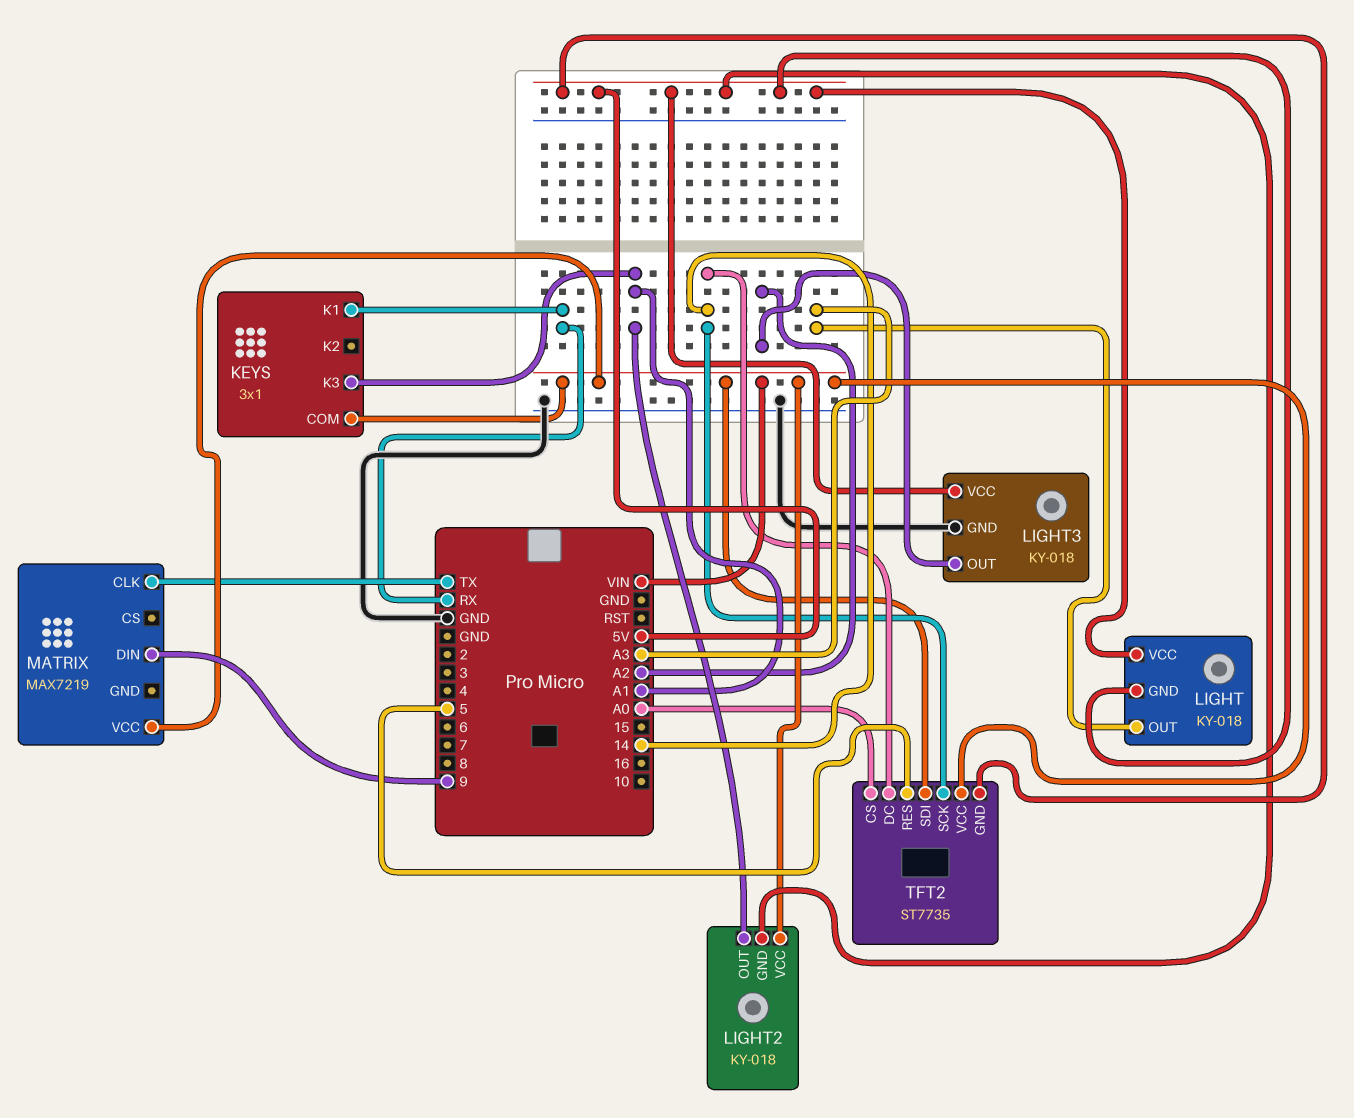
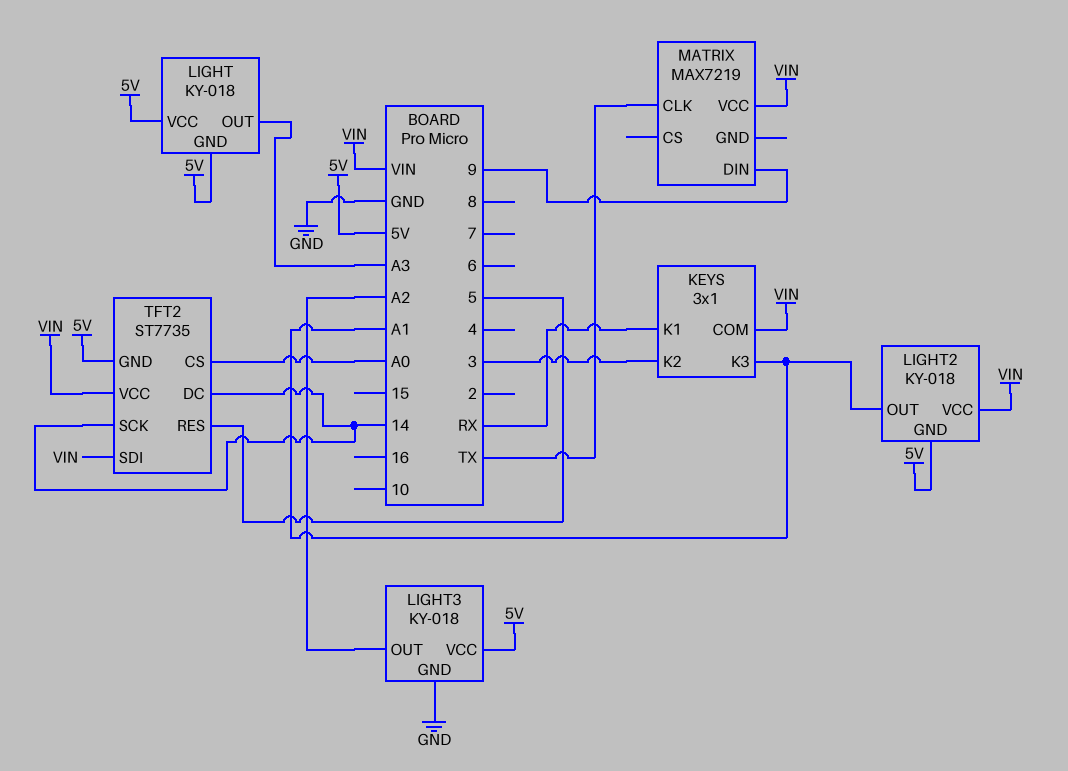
KEYS pin K2: none -> 3

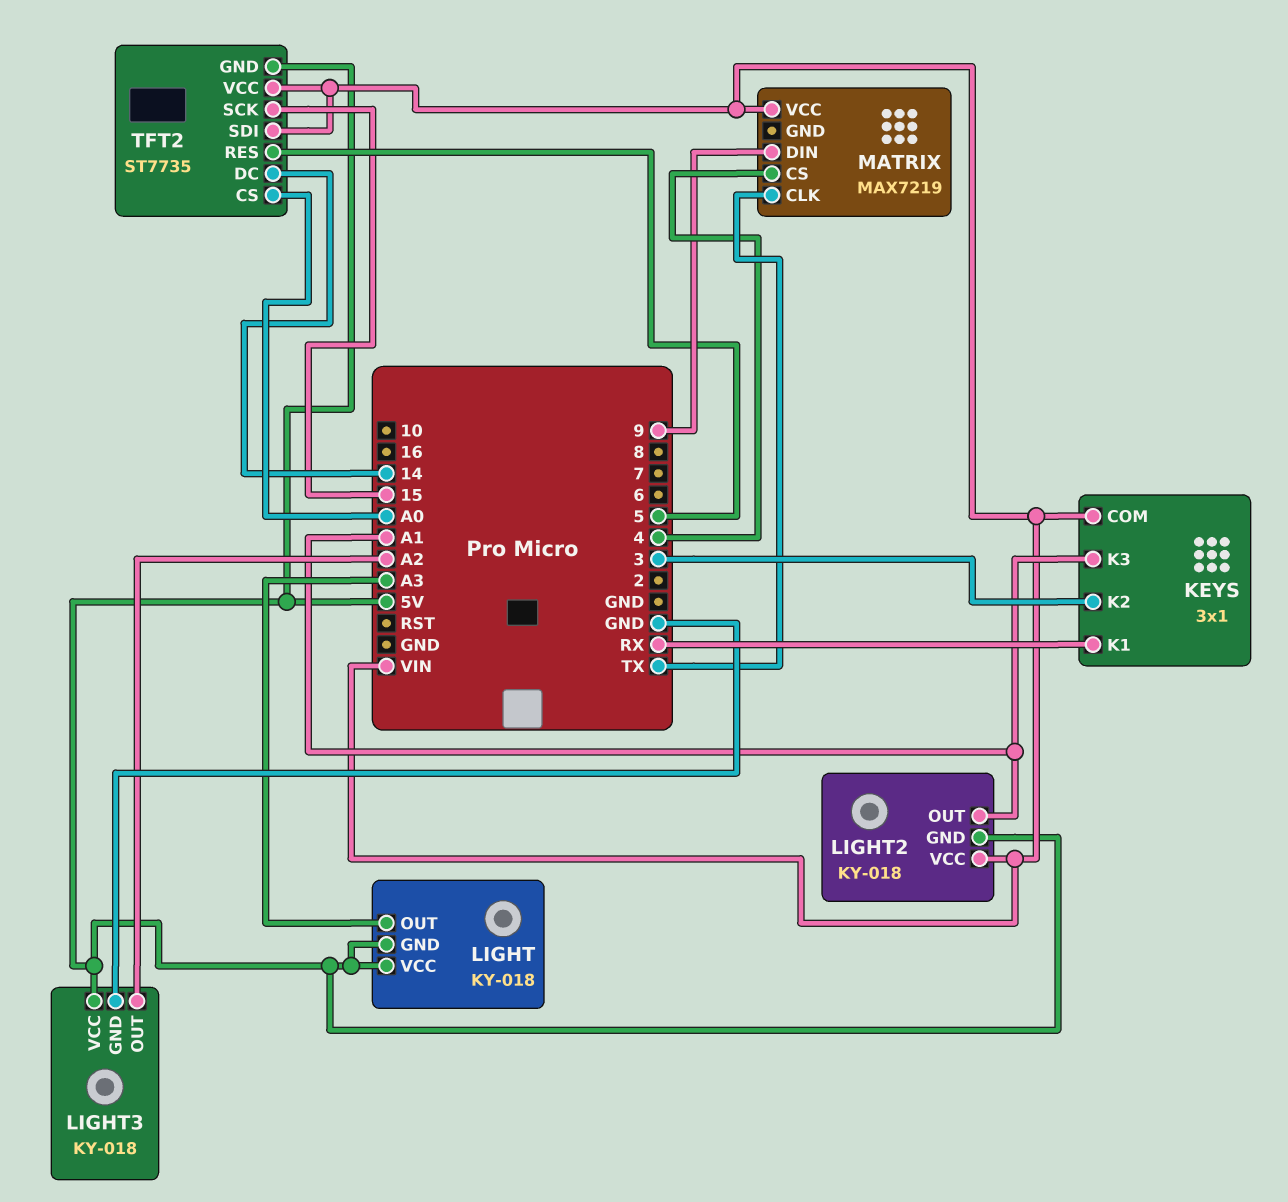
MATRIX pin CS: none -> 4
TFT2 pin SCK: 14 -> 15

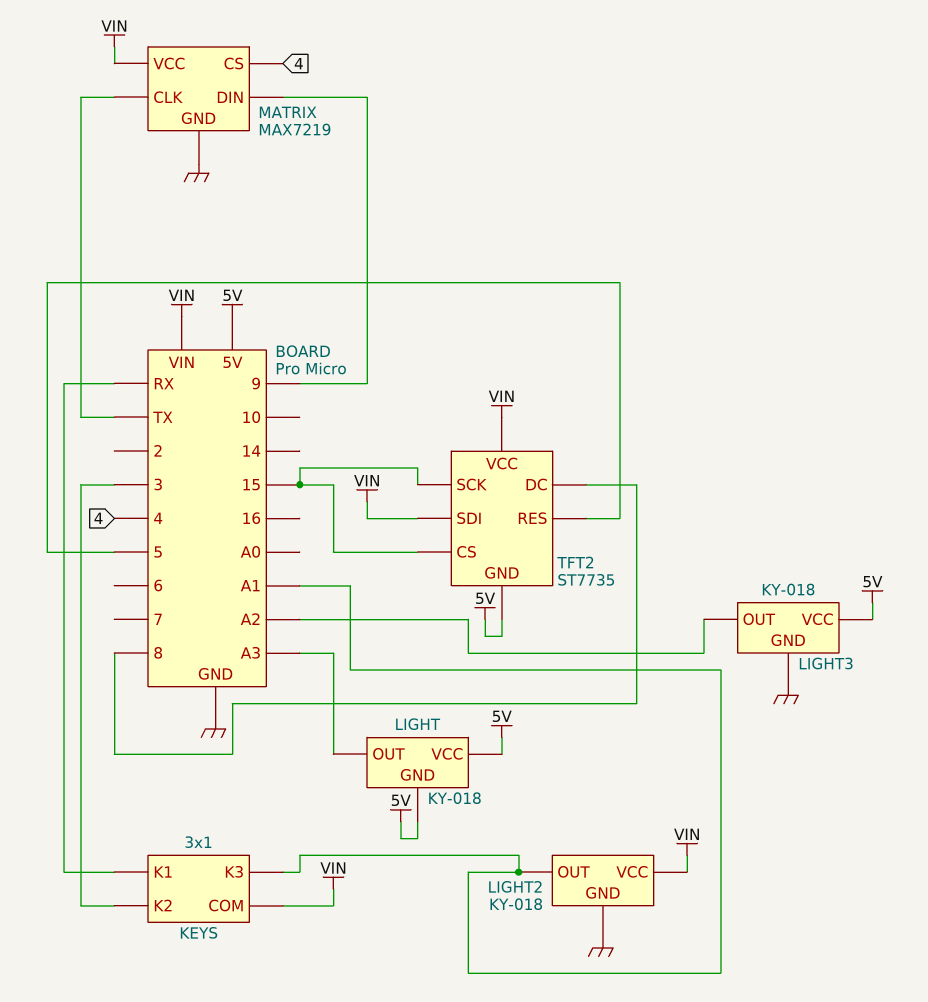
LIGHT2 pin GND: 5V -> GND
MATRIX pin GND: none -> GND
TFT2 pin CS: A0 -> 15
TFT2 pin DC: 14 -> 8

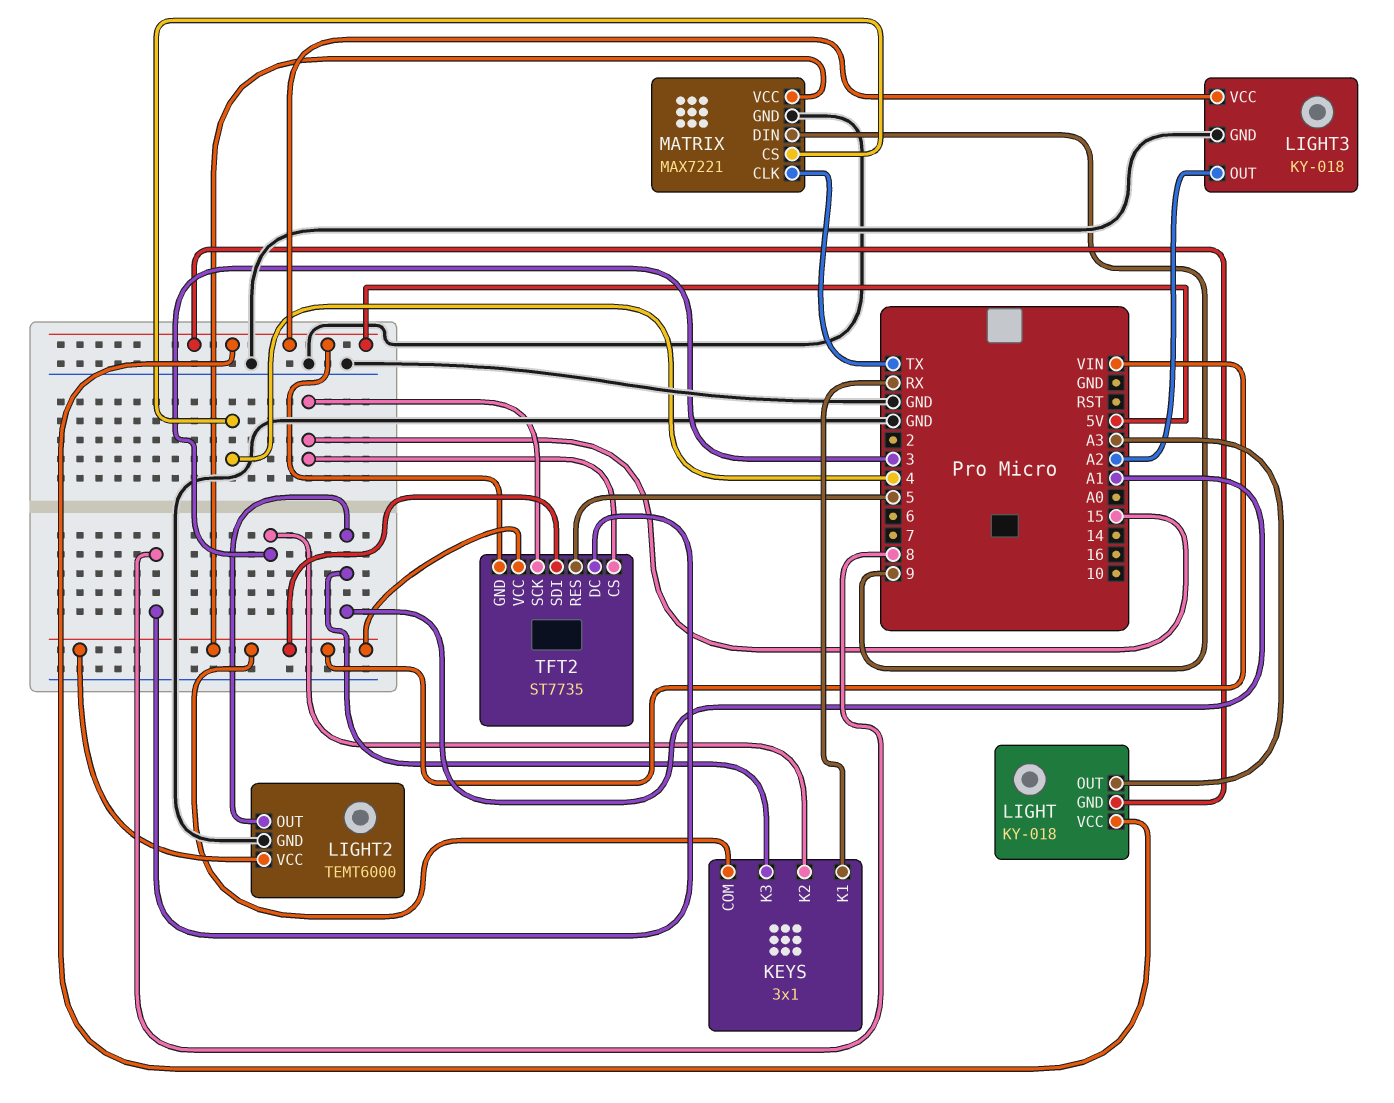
LIGHT2: KY-018 -> TEMT6000
MATRIX: MAX7219 -> MAX7221

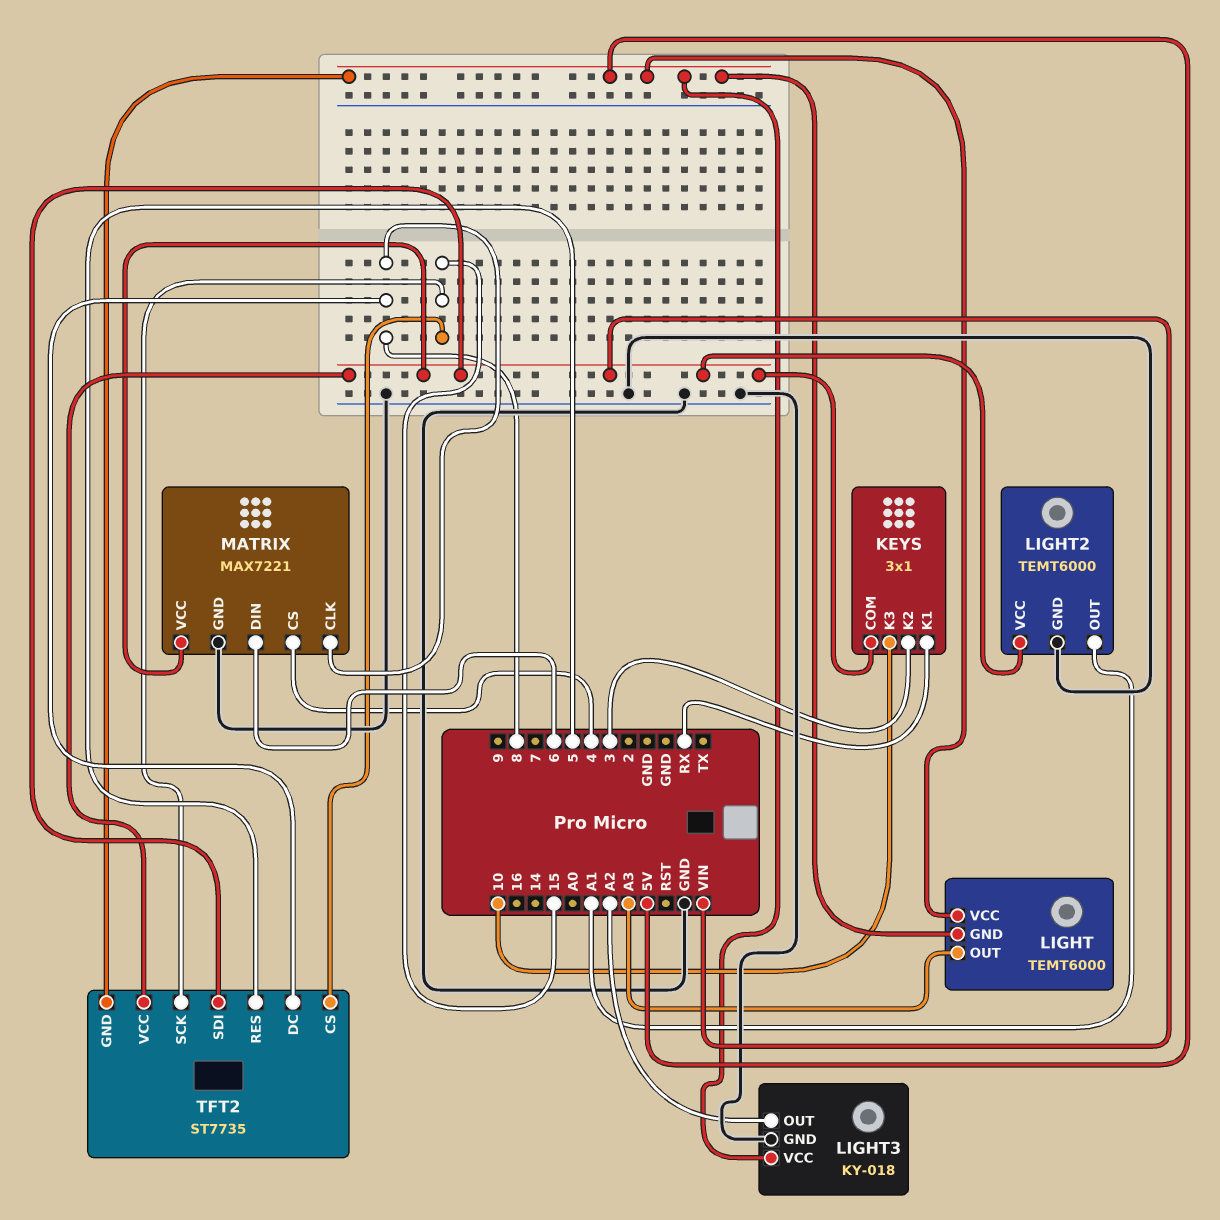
KEYS pin K3: A1 -> 10
LIGHT: KY-018 -> TEMT6000
MATRIX pin CLK: TX -> 8
MATRIX pin DIN: 9 -> 6

